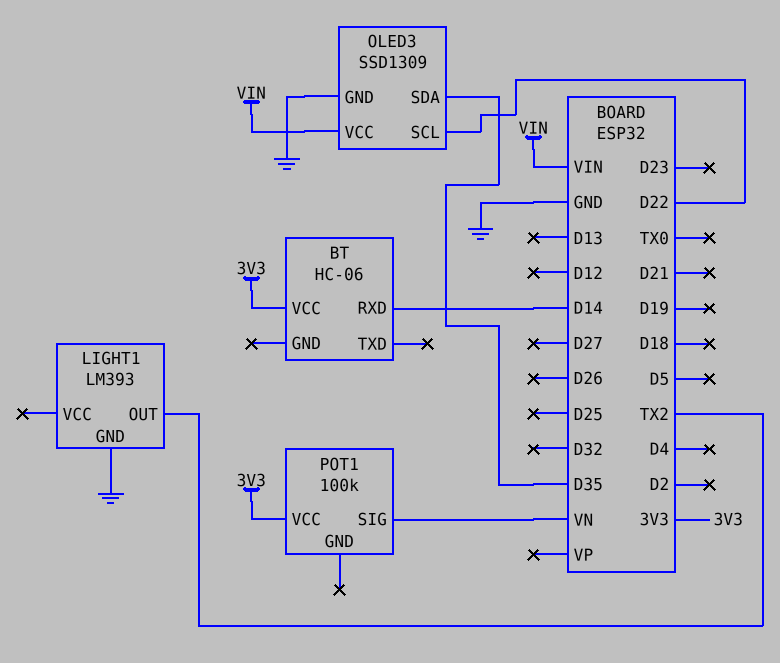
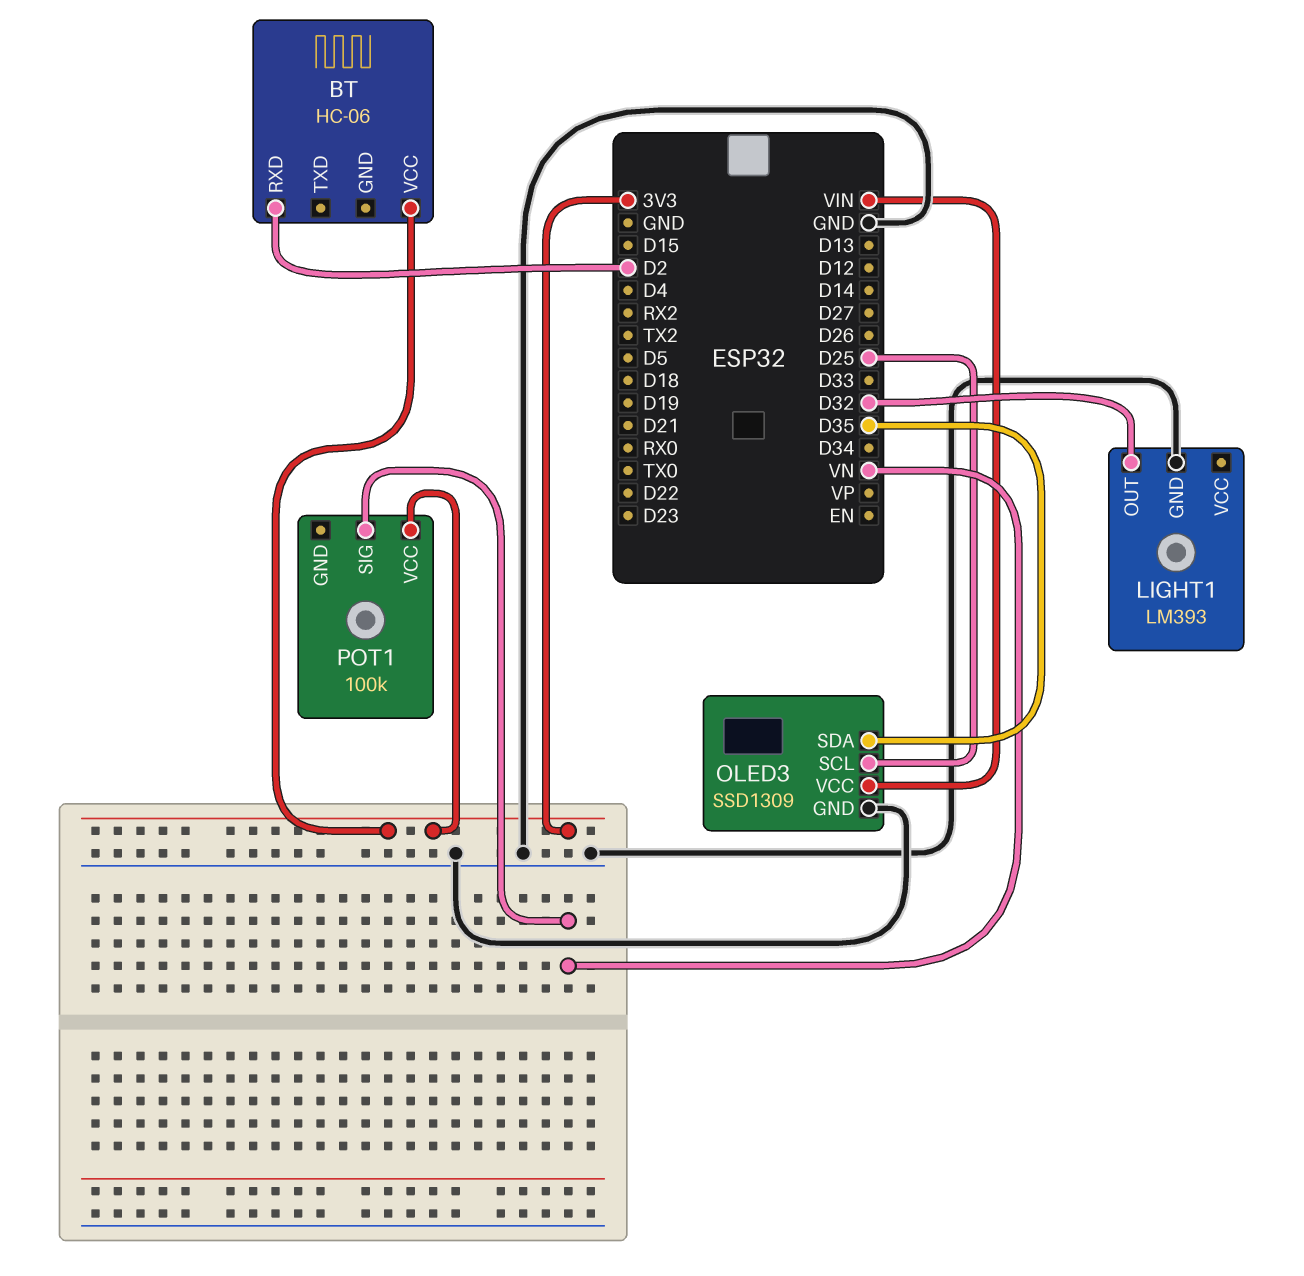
BT pin RXD: D14 -> D2
LIGHT1 pin OUT: TX2 -> D32
OLED3 pin SCL: D22 -> D25

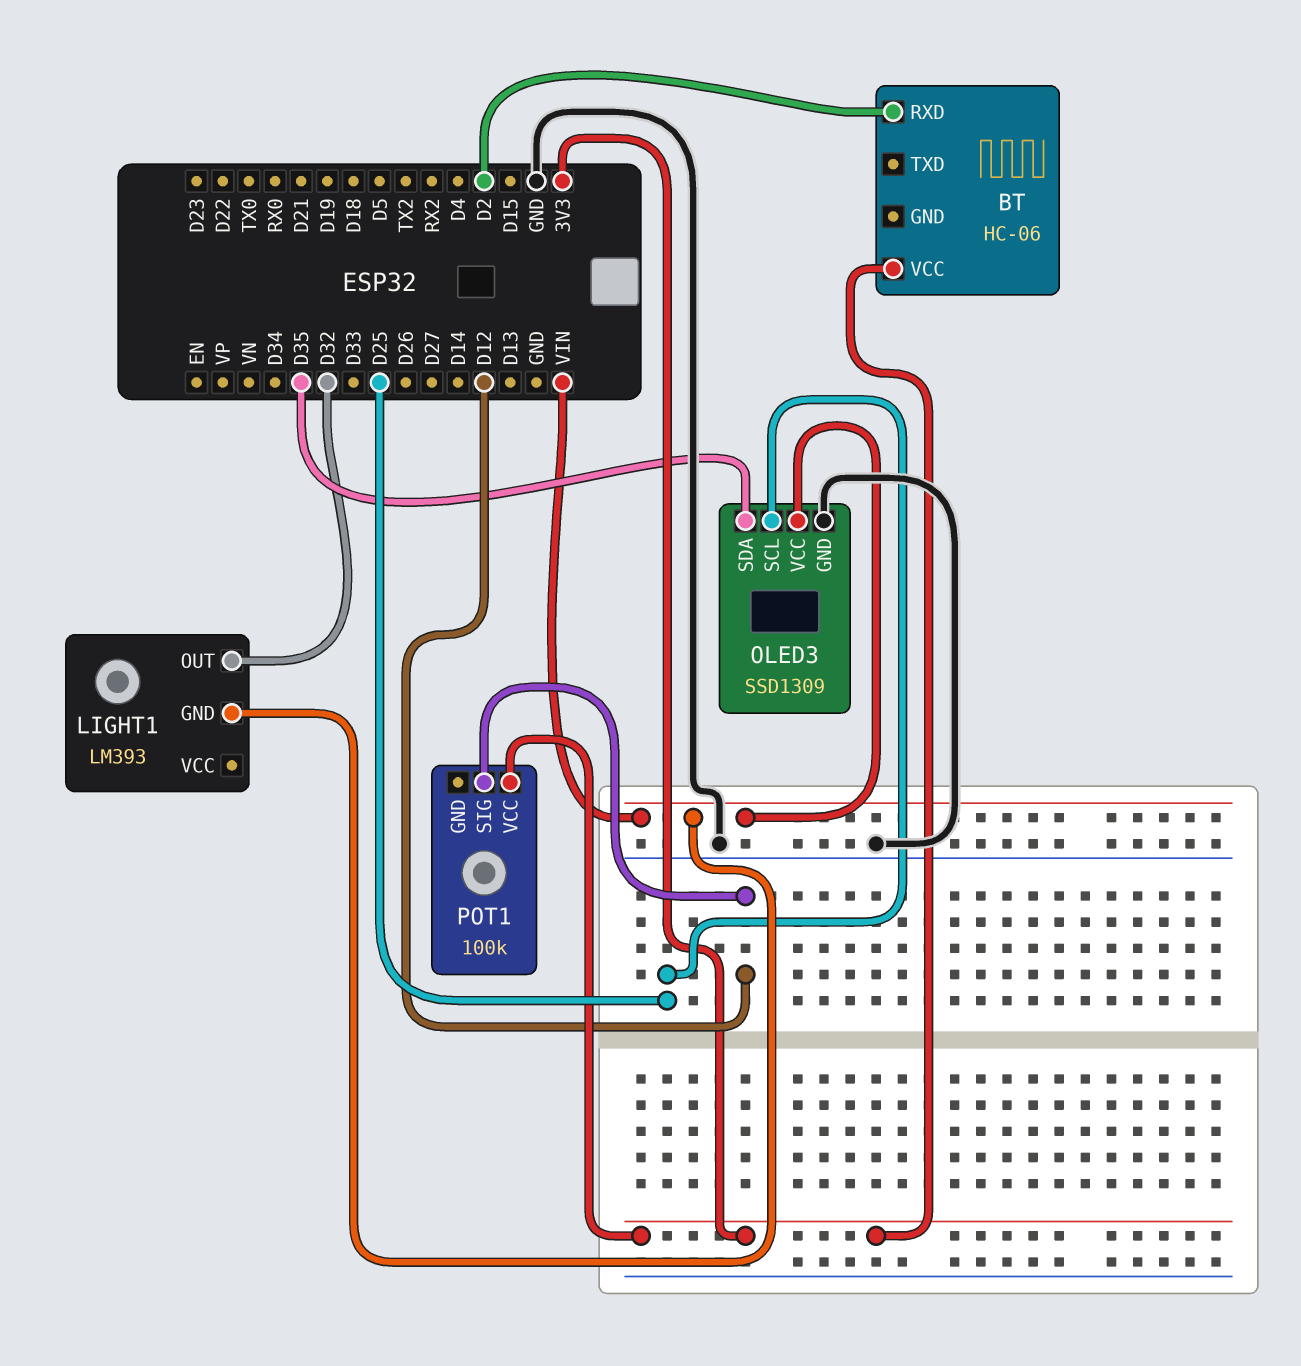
LIGHT1 pin GND: GND -> VIN
POT1 pin SIG: VN -> D12

